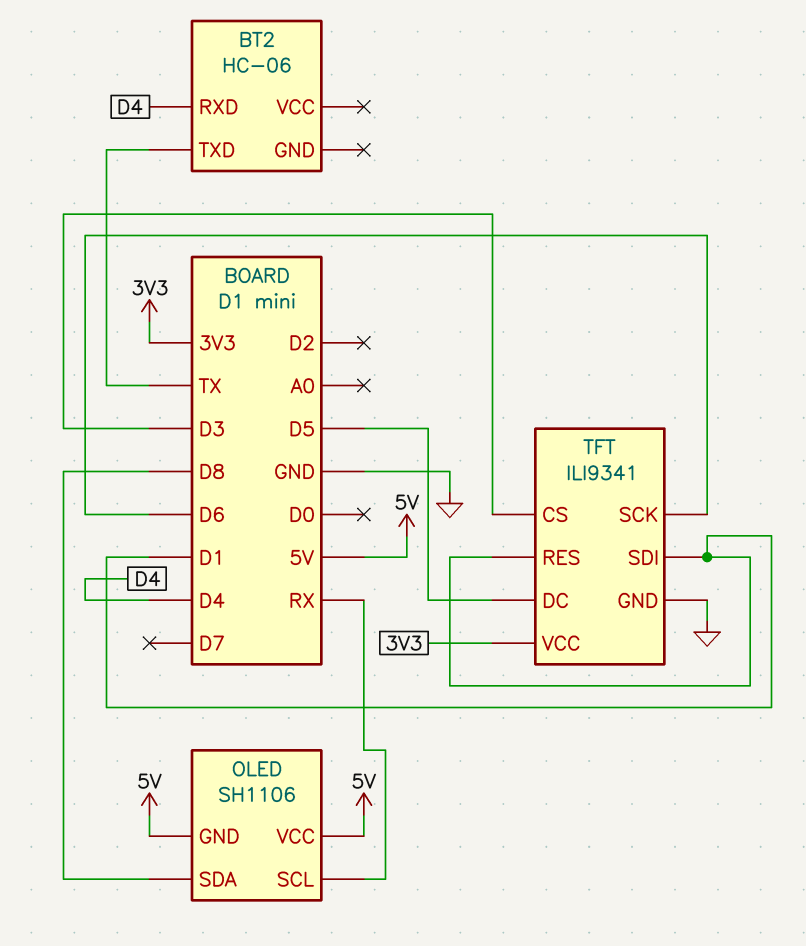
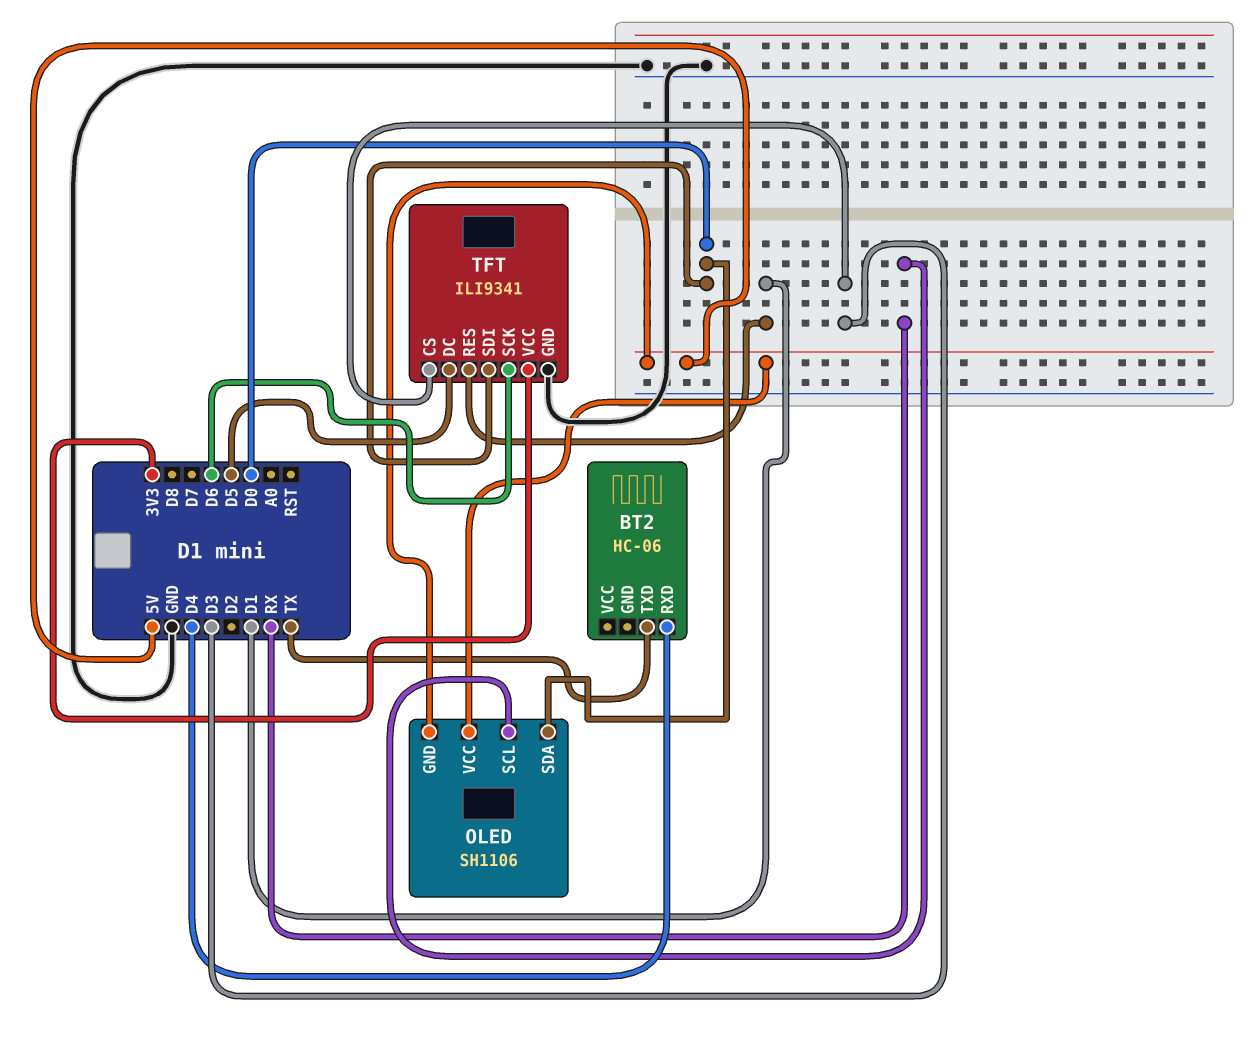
OLED pin SDA: D8 -> D0
TFT pin SDI: D1 -> D0

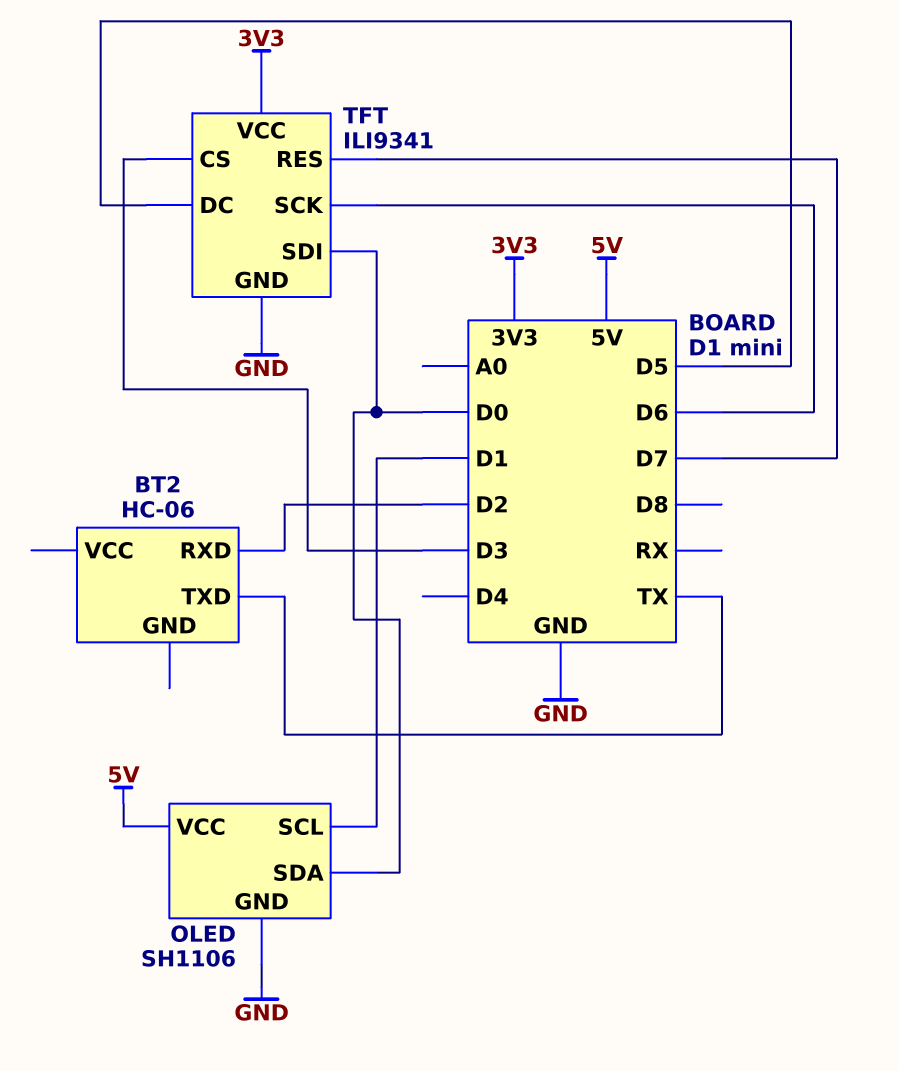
BT2 pin RXD: D4 -> D2
OLED pin GND: 5V -> GND
OLED pin SCL: RX -> D1
TFT pin RES: D1 -> D7

